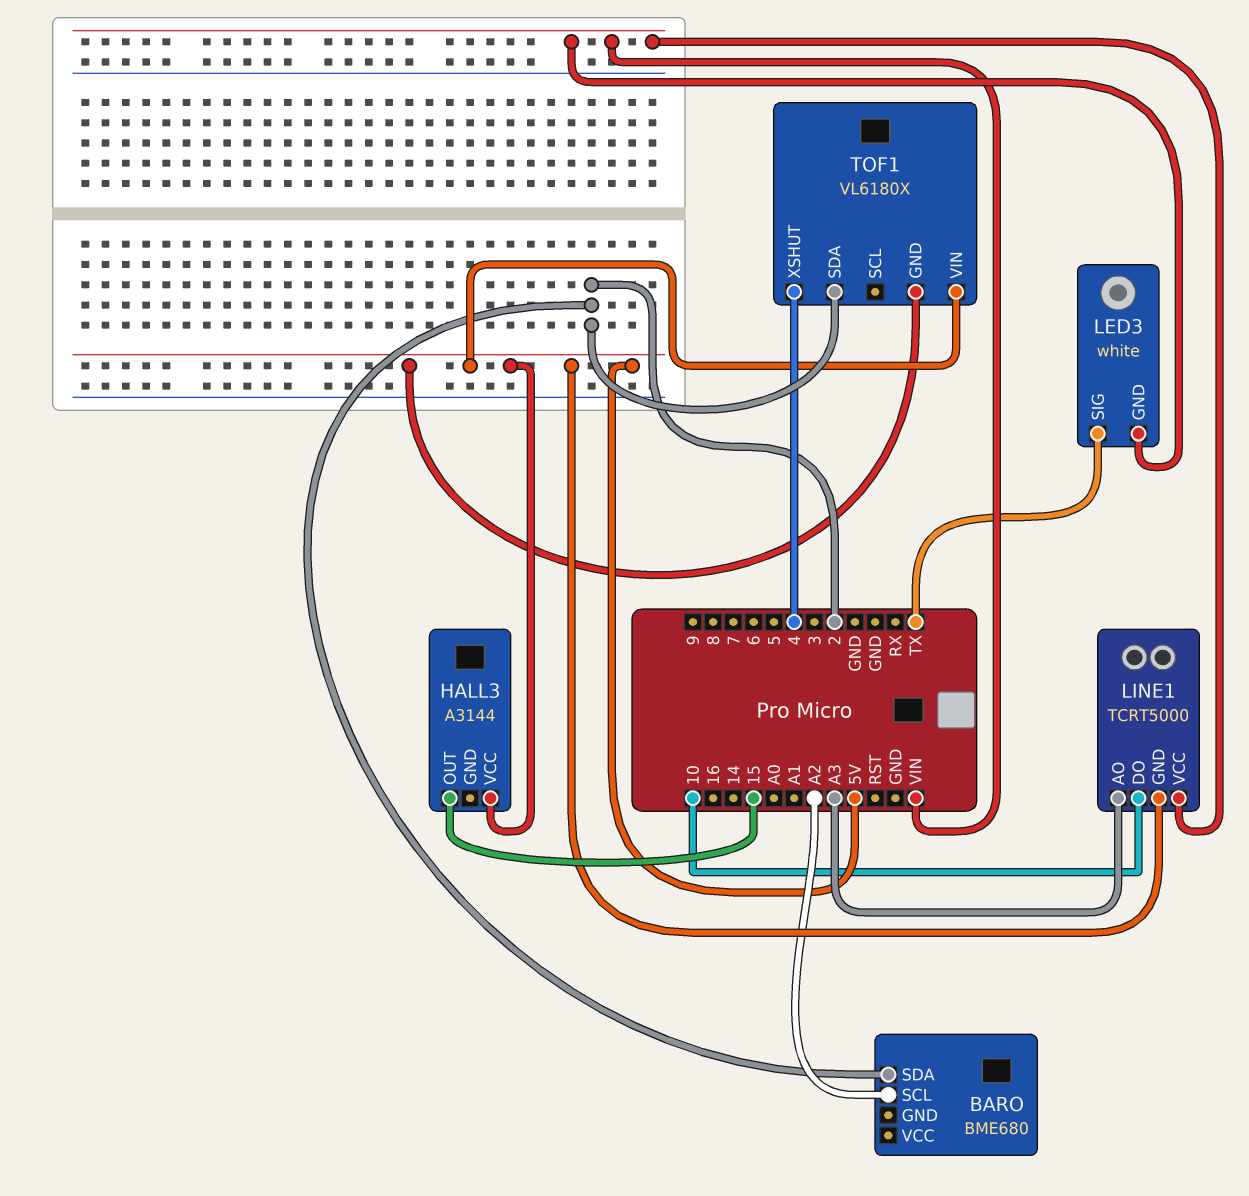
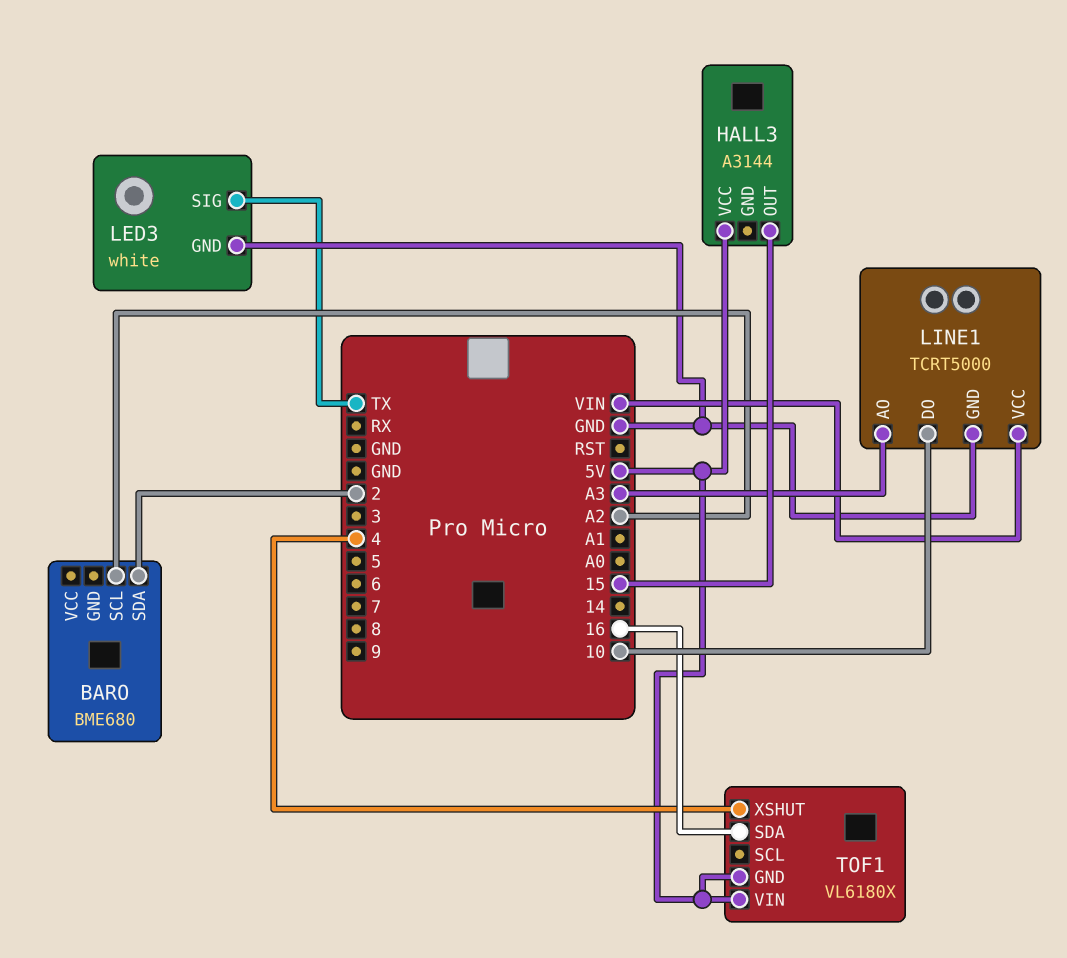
LED3 pin GND: VIN -> GND
LINE1 pin GND: 5V -> GND
TOF1 pin SDA: 2 -> 16

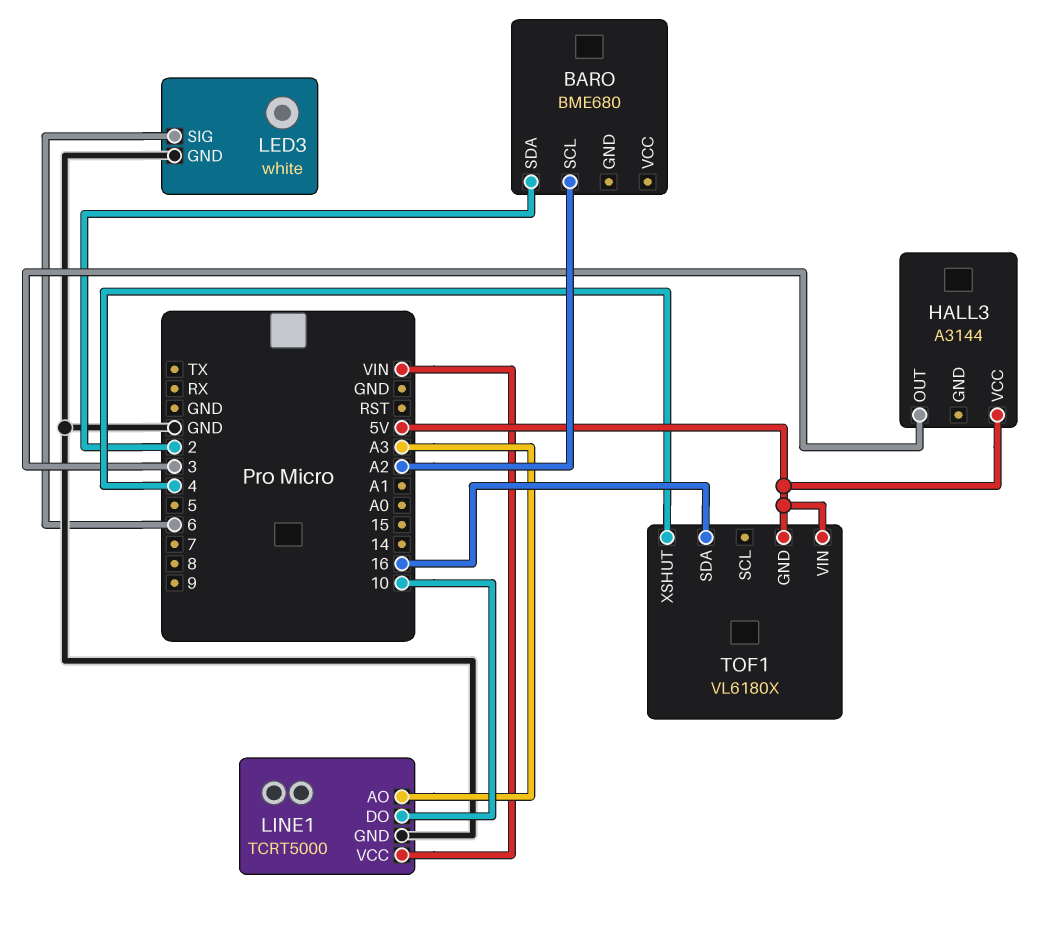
HALL3 pin OUT: 15 -> 3
LED3 pin SIG: TX -> 6

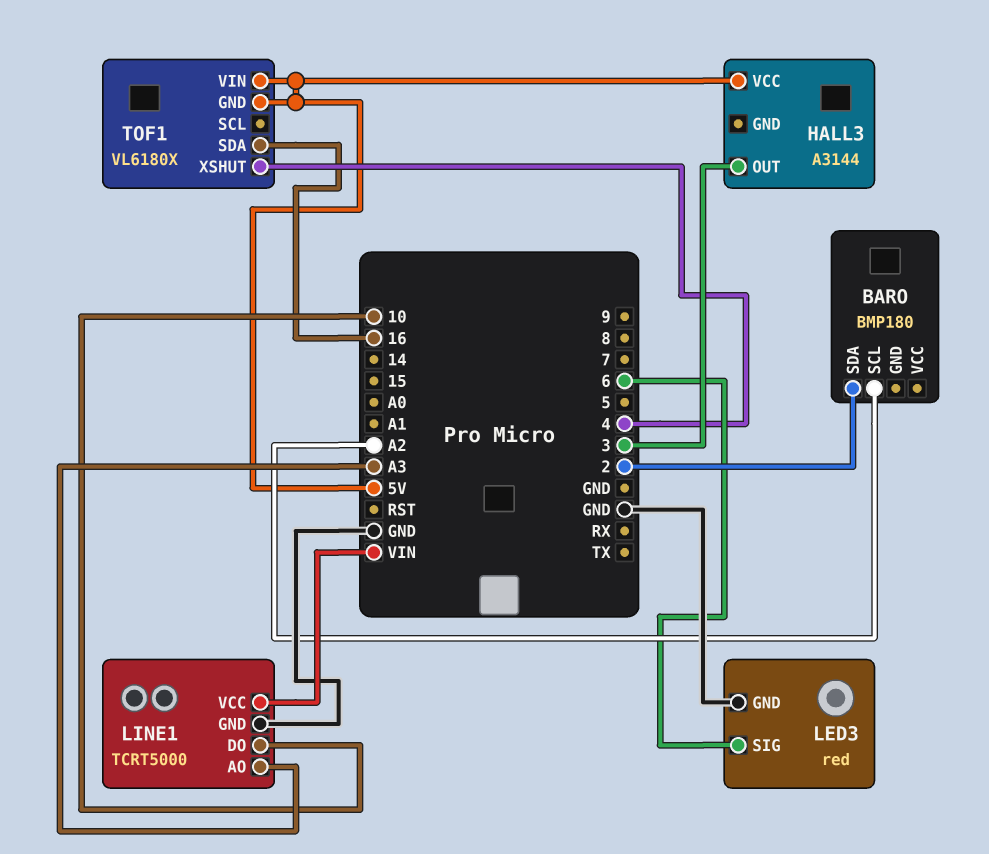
BARO: BME680 -> BMP180
LED3: white -> red

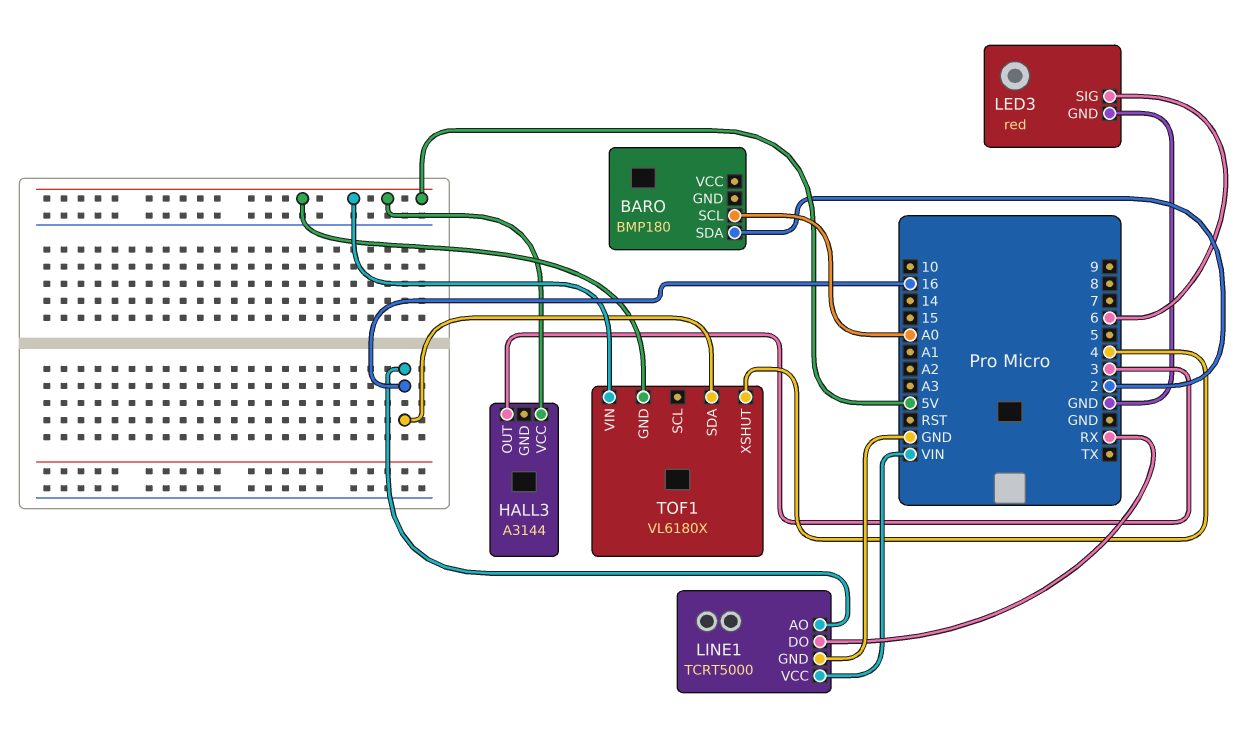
BARO pin SCL: A2 -> A0
LINE1 pin AO: A3 -> 16
LINE1 pin DO: 10 -> RX

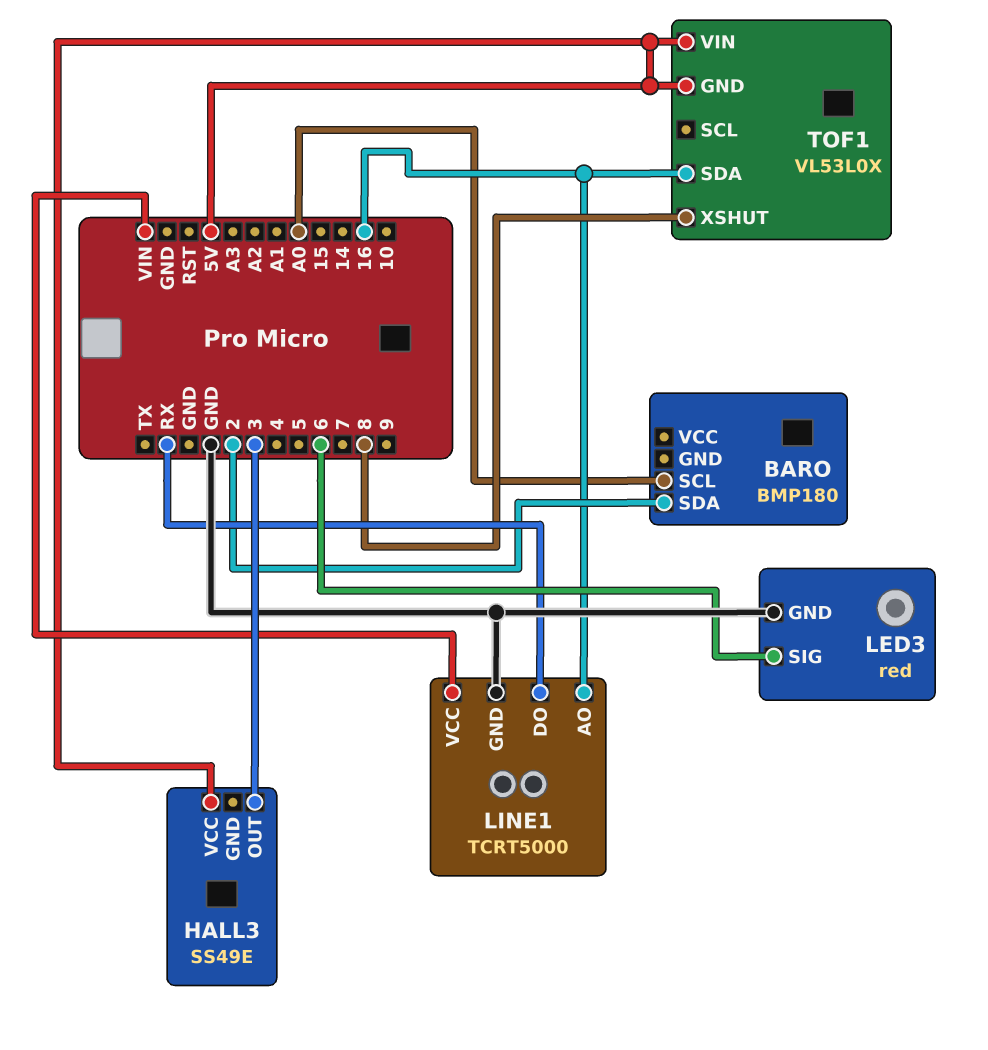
HALL3: A3144 -> SS49E
TOF1: VL6180X -> VL53L0X
TOF1 pin XSHUT: 4 -> 8

